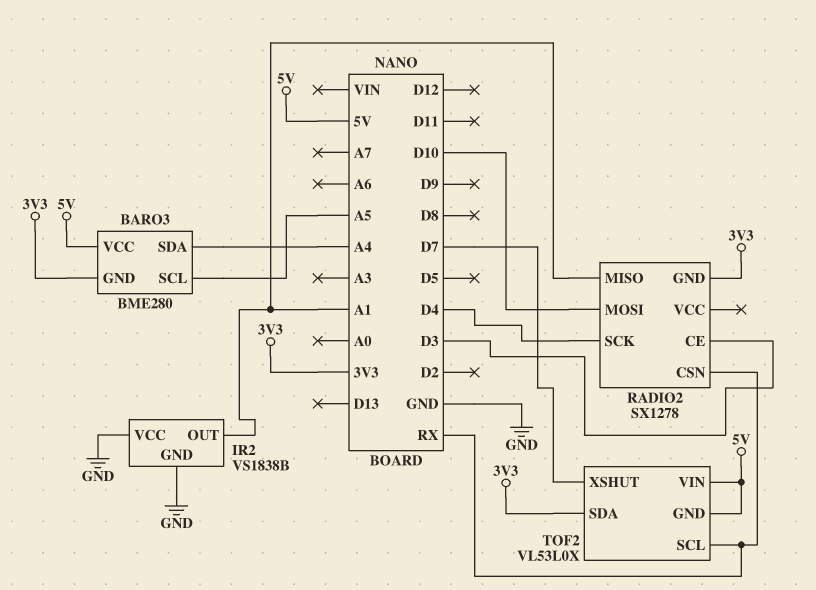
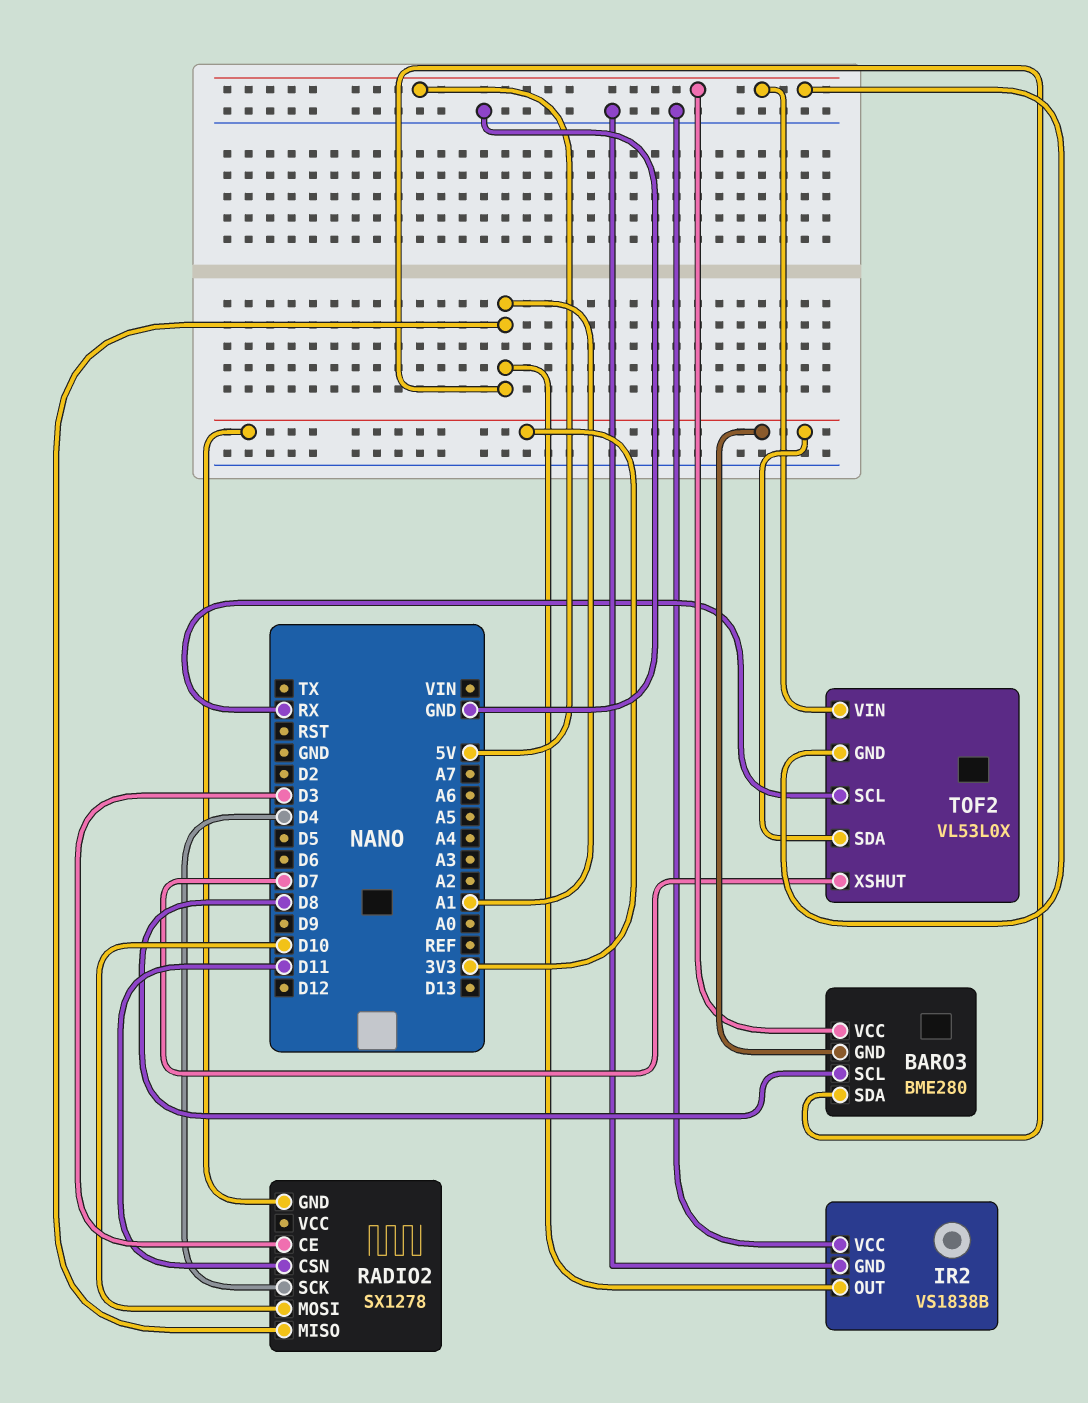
BARO3 pin SCL: A5 -> D8
BARO3 pin SDA: A4 -> A1
RADIO2 pin CSN: RX -> D11

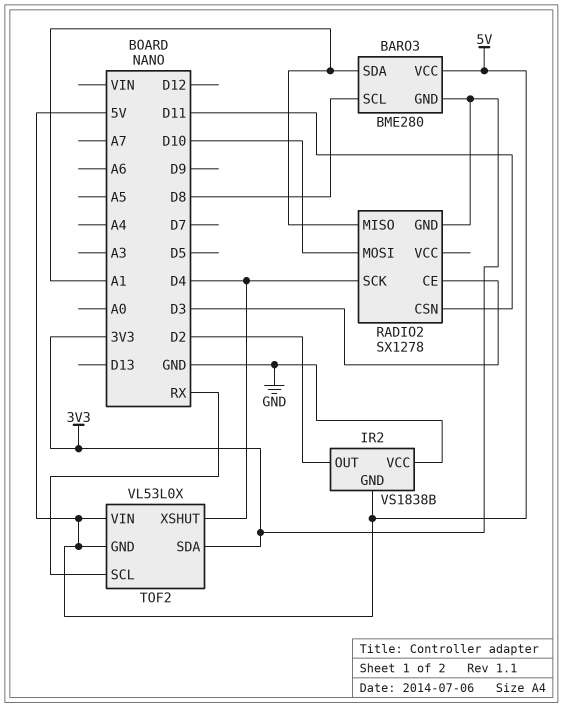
IR2 pin GND: GND -> 5V
IR2 pin OUT: A1 -> D2
TOF2 pin XSHUT: D7 -> D4

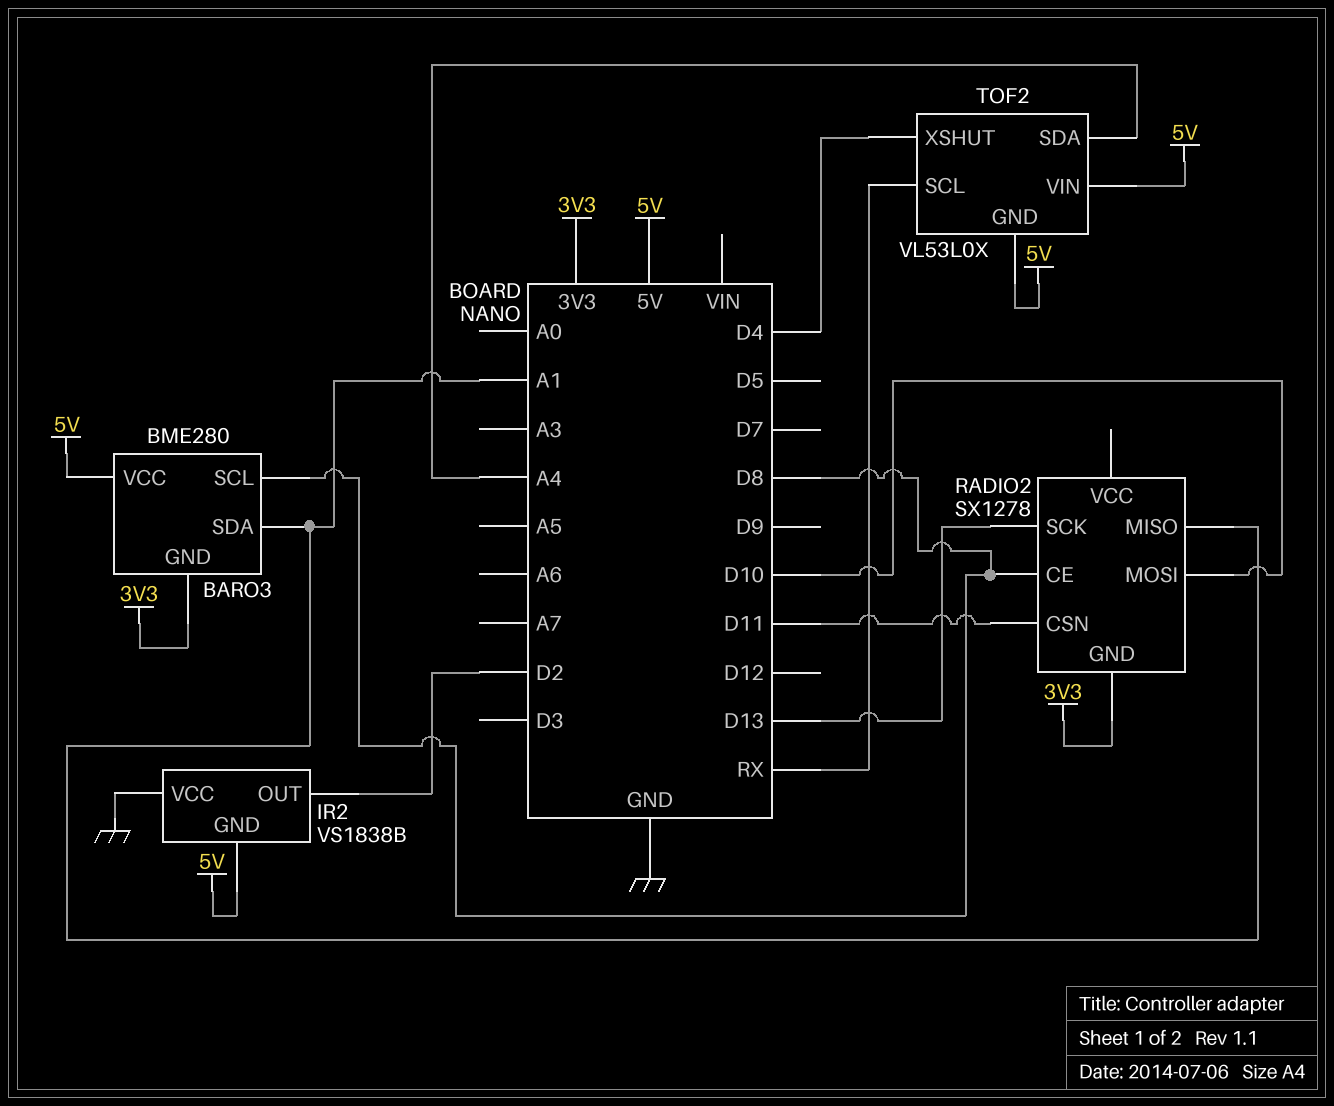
RADIO2 pin CE: D3 -> D8
RADIO2 pin SCK: D4 -> D13
TOF2 pin SDA: 3V3 -> A4

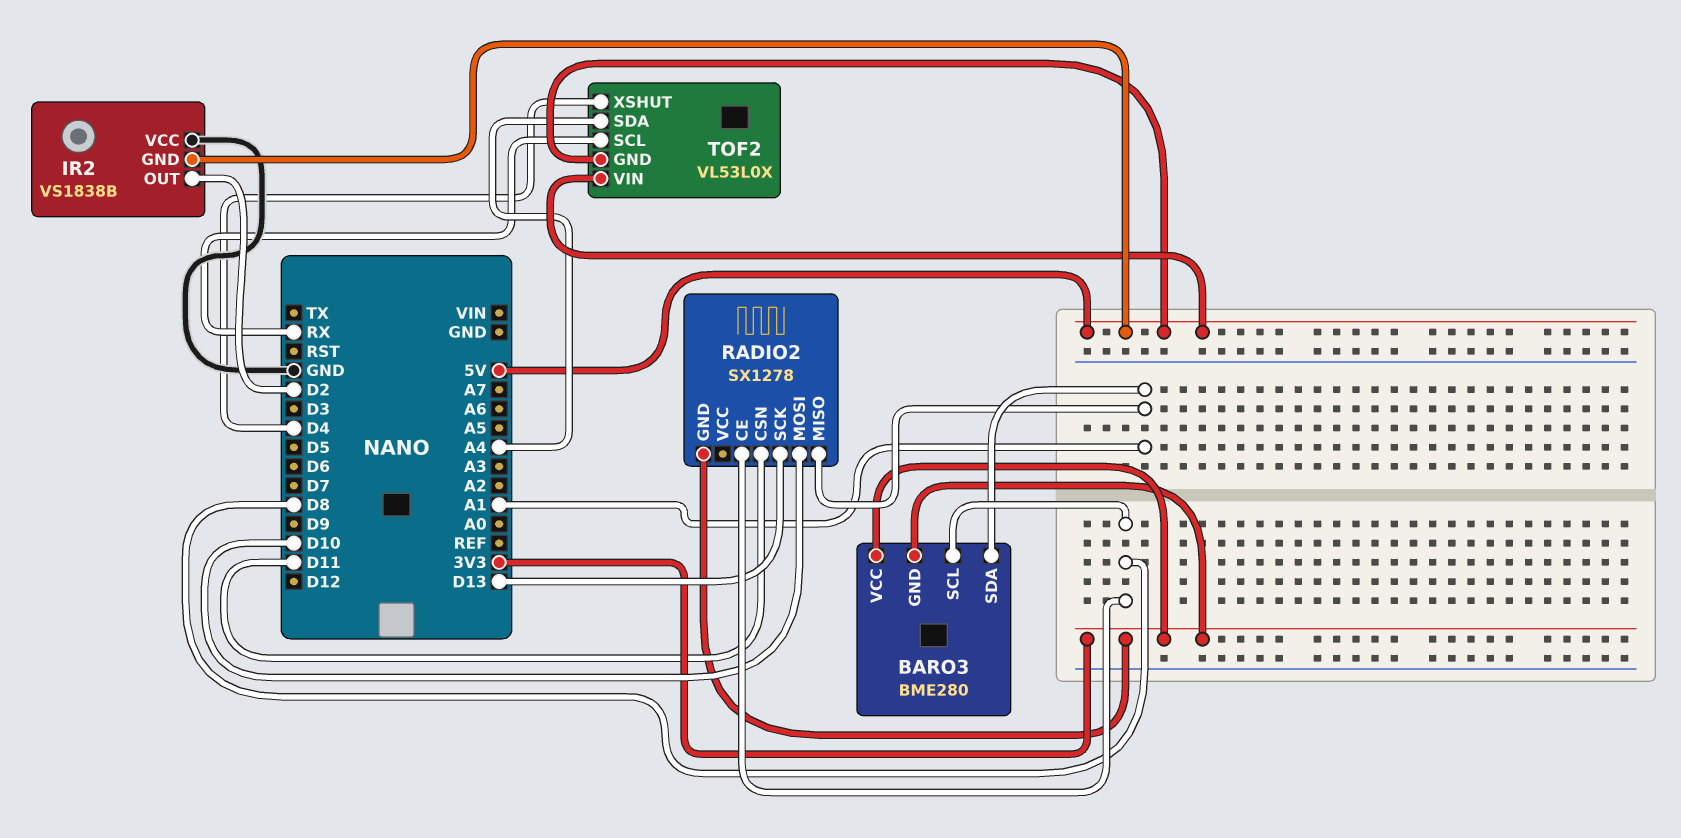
BARO3 pin VCC: 5V -> 3V3

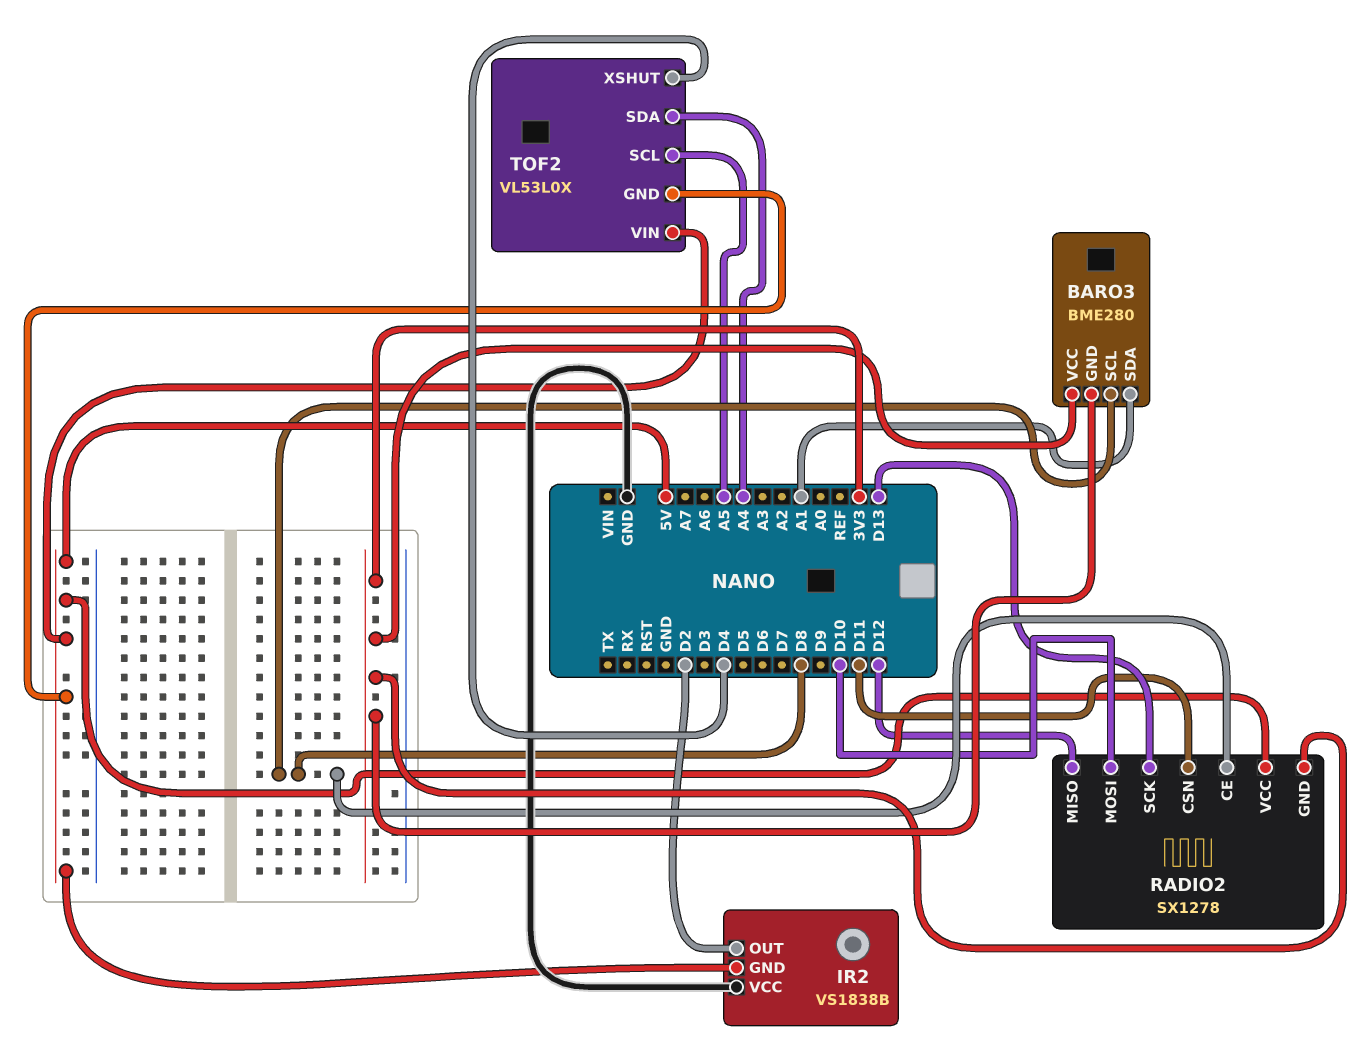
RADIO2 pin MISO: A1 -> D12
RADIO2 pin VCC: none -> 5V
TOF2 pin SCL: RX -> A5

